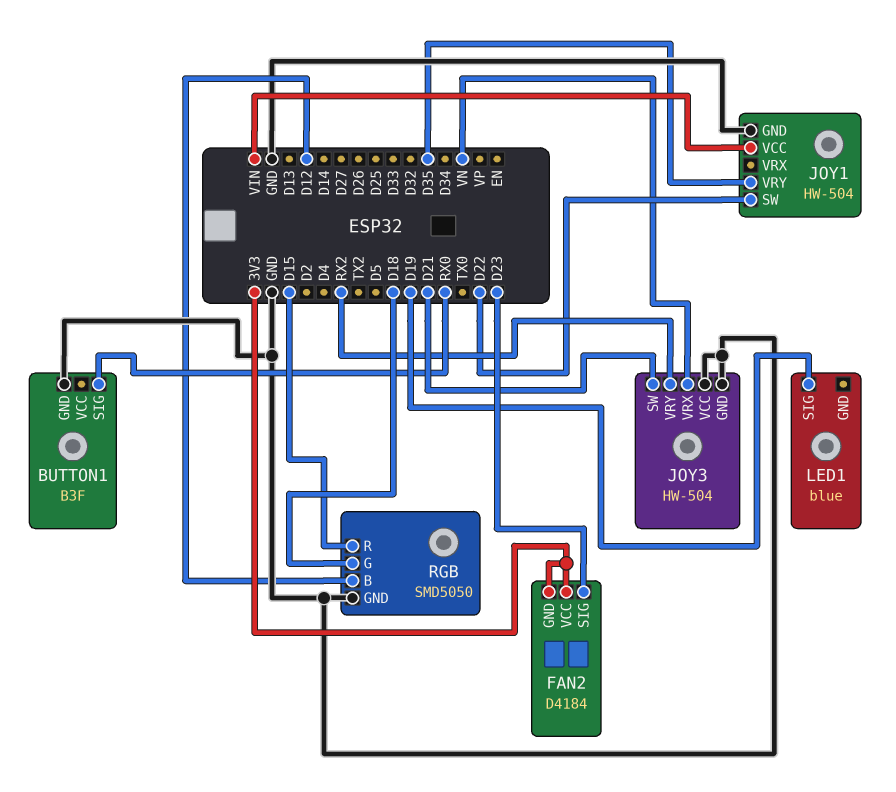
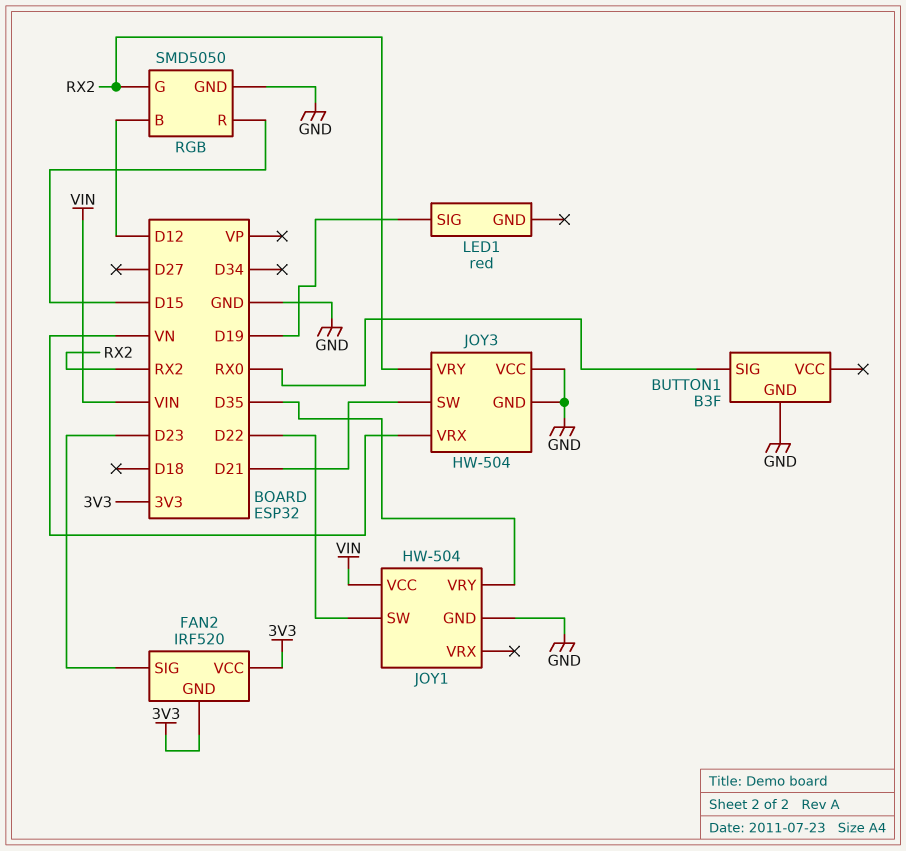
FAN2: D4184 -> IRF520
LED1: blue -> red
RGB pin G: D18 -> RX2

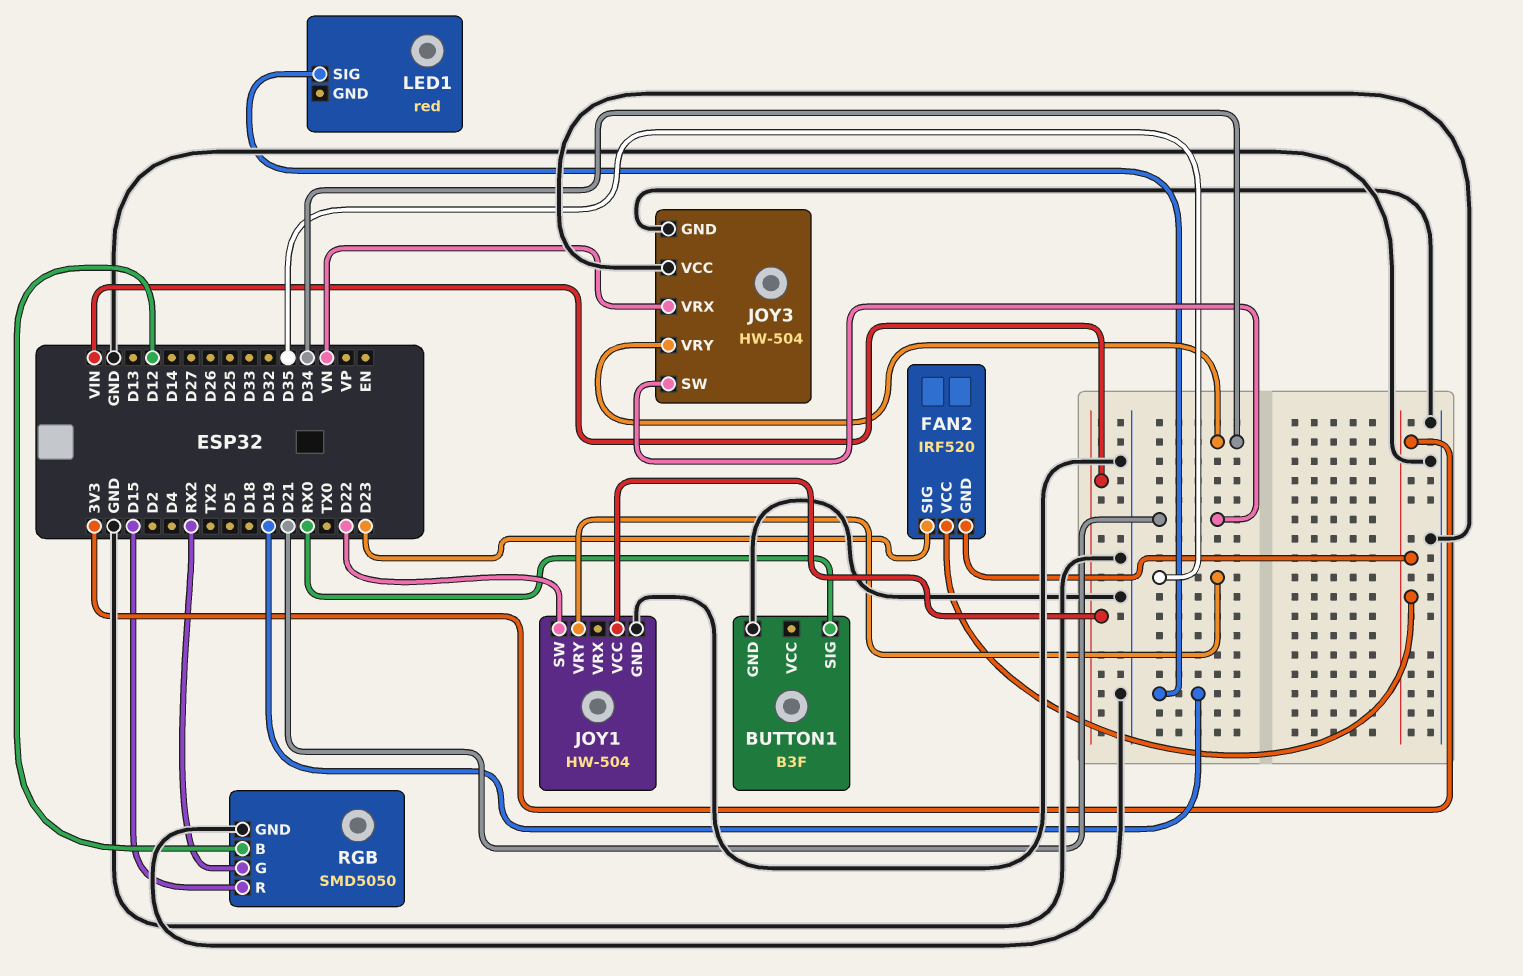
JOY3 pin VRY: RX2 -> D34

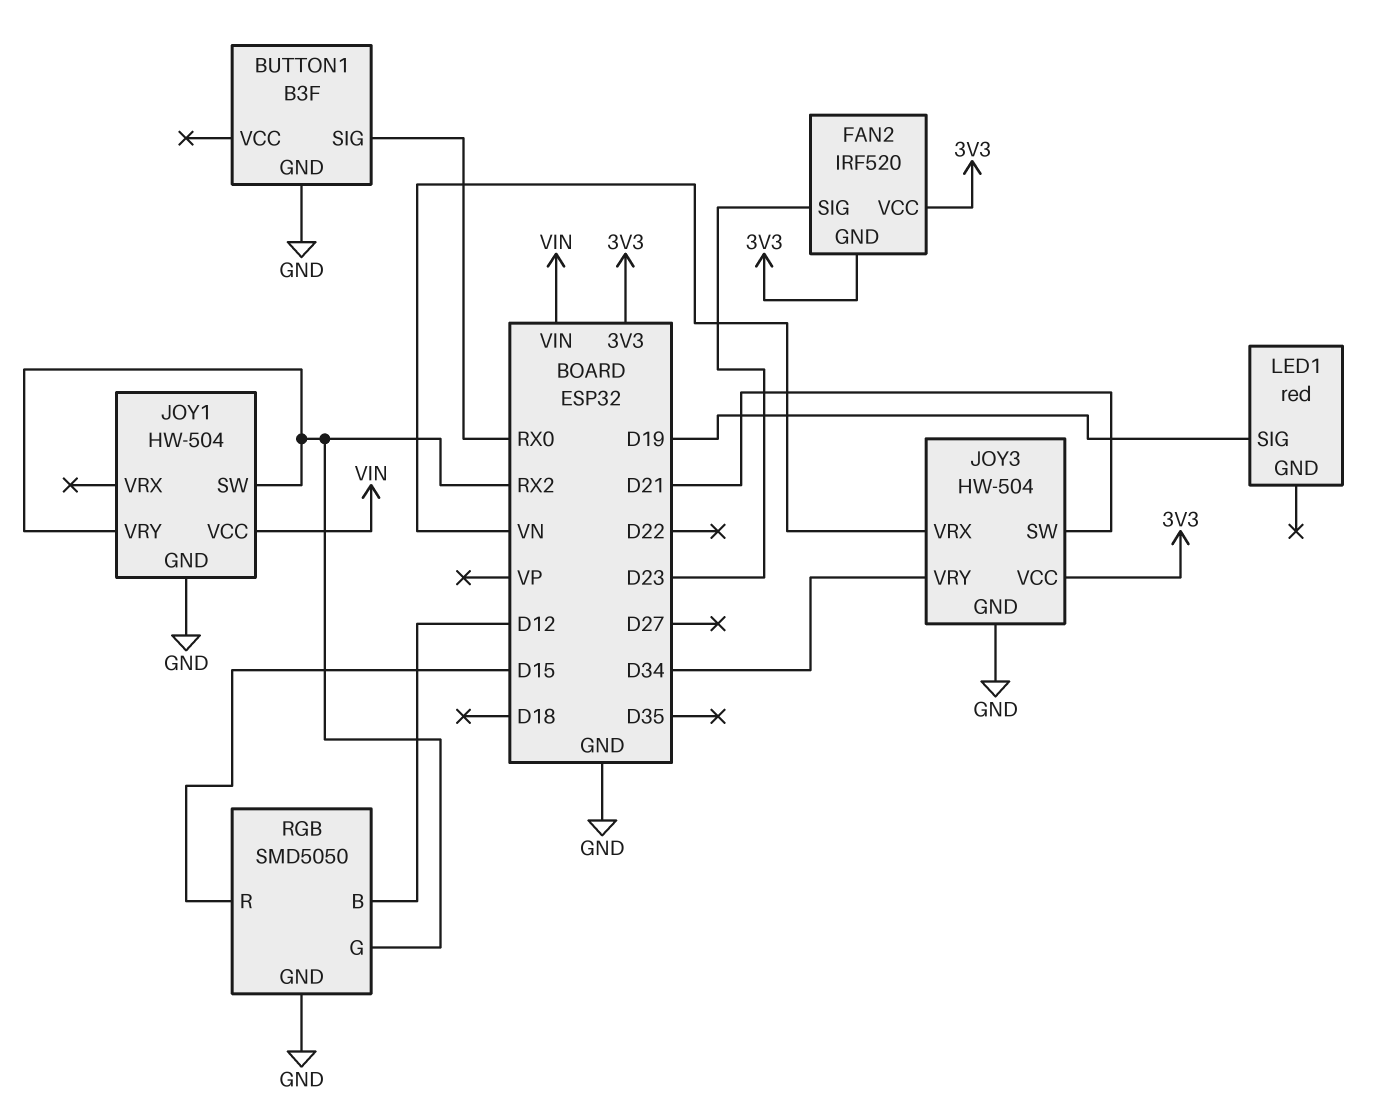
JOY1 pin SW: D22 -> RX2
JOY1 pin VRY: D35 -> RX2
JOY3 pin VCC: GND -> 3V3

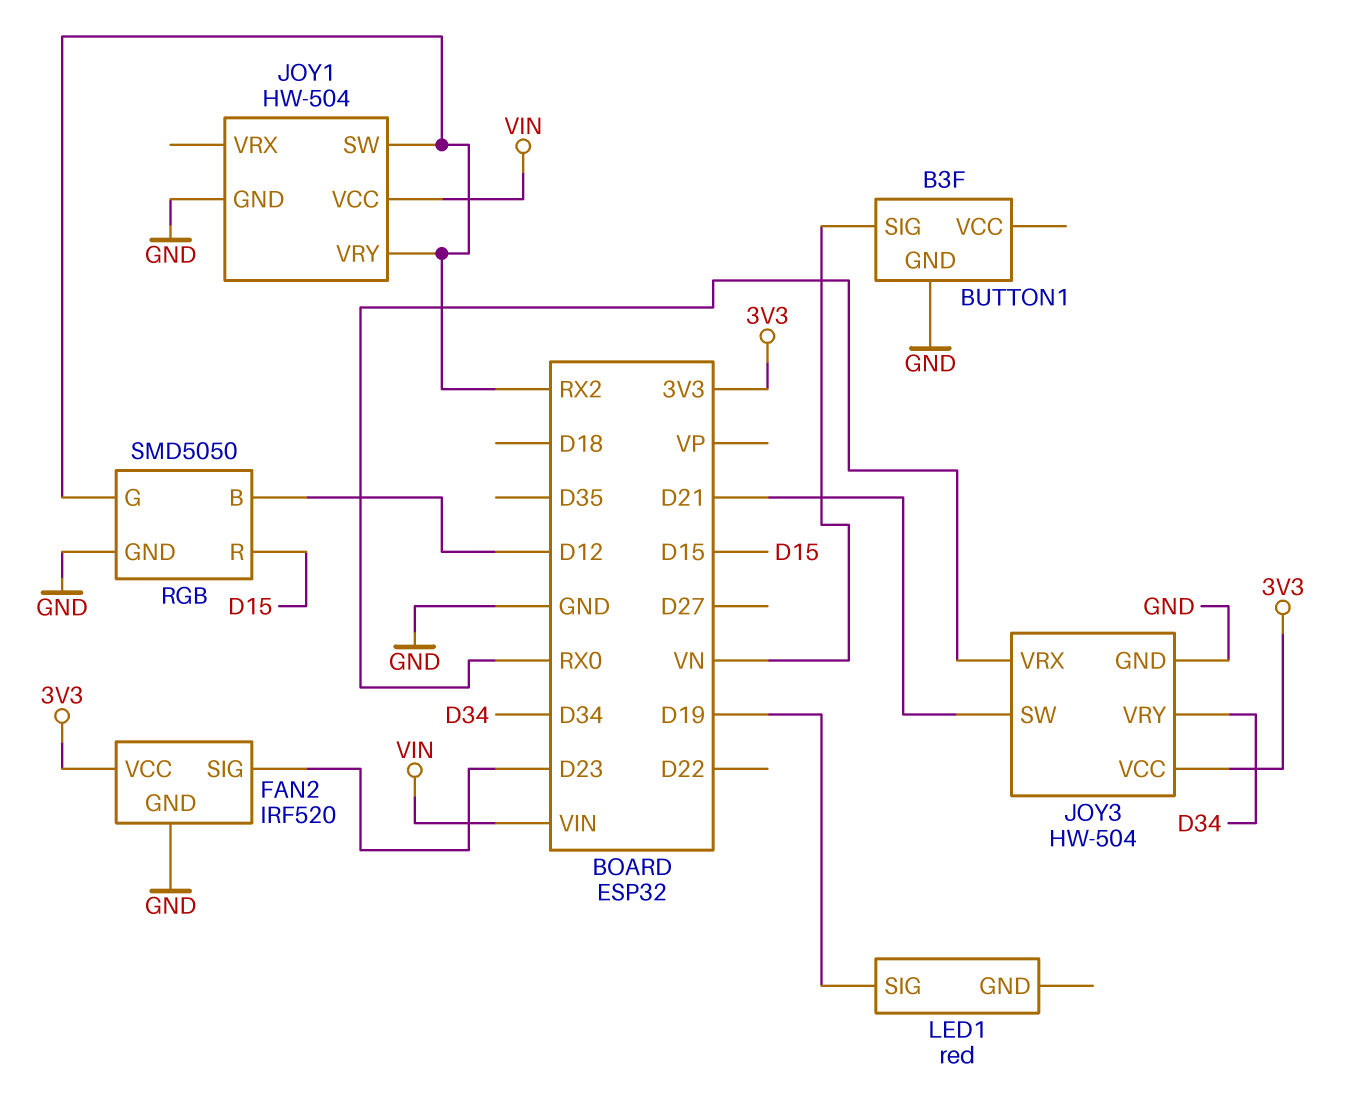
BUTTON1 pin SIG: RX0 -> VN
FAN2 pin GND: 3V3 -> GND
JOY3 pin VRX: VN -> RX0

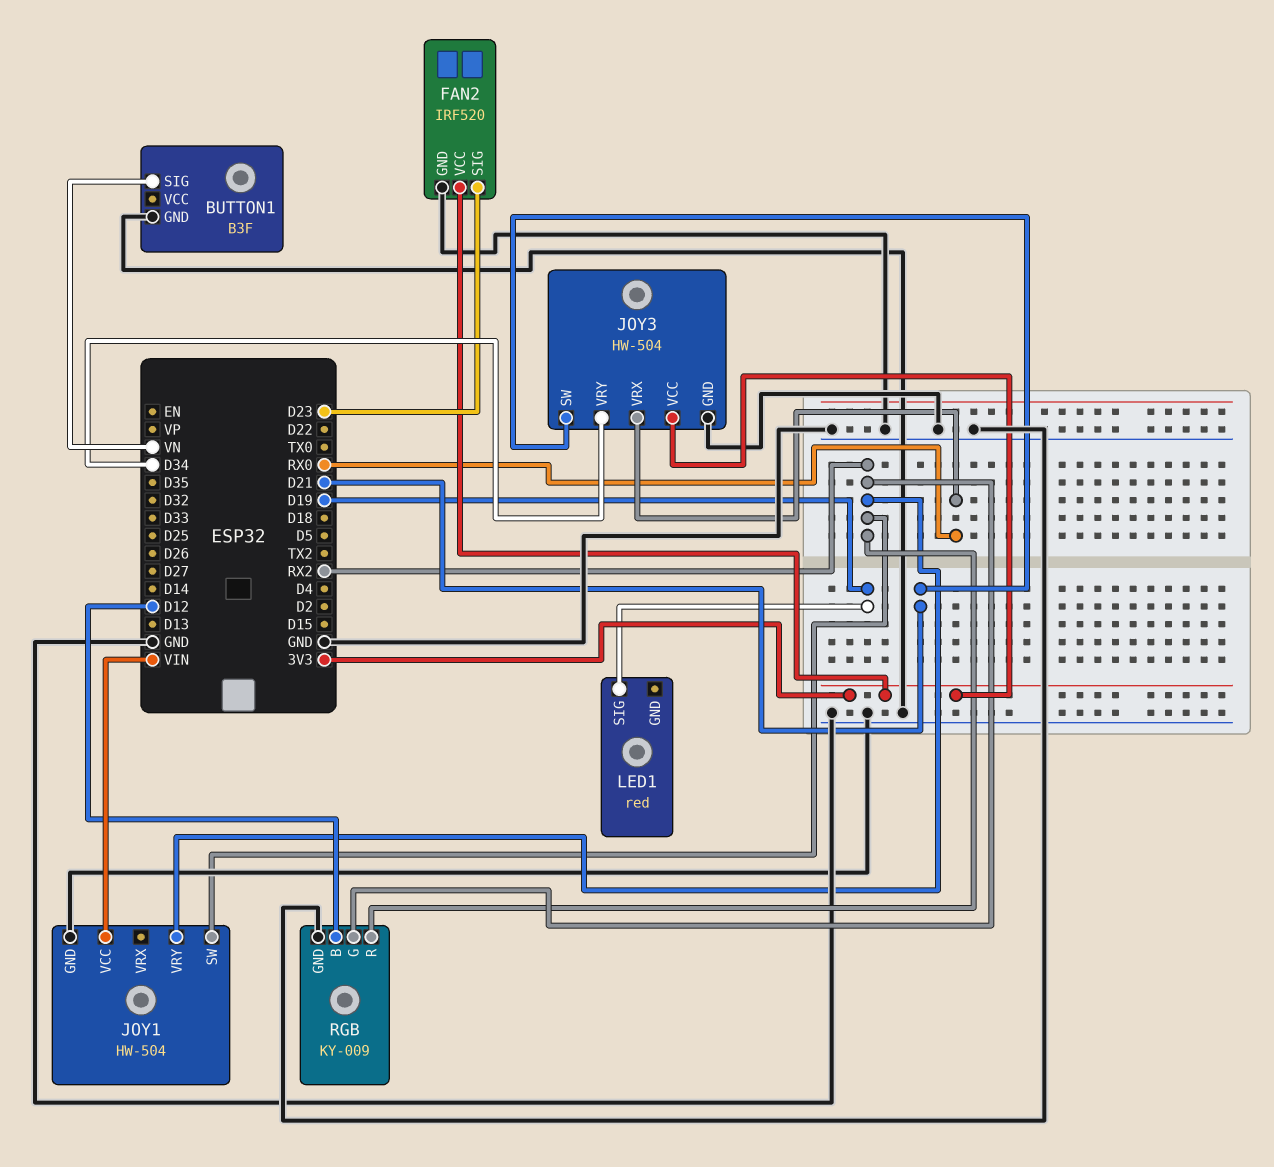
RGB: SMD5050 -> KY-009
RGB pin R: D15 -> RX2

